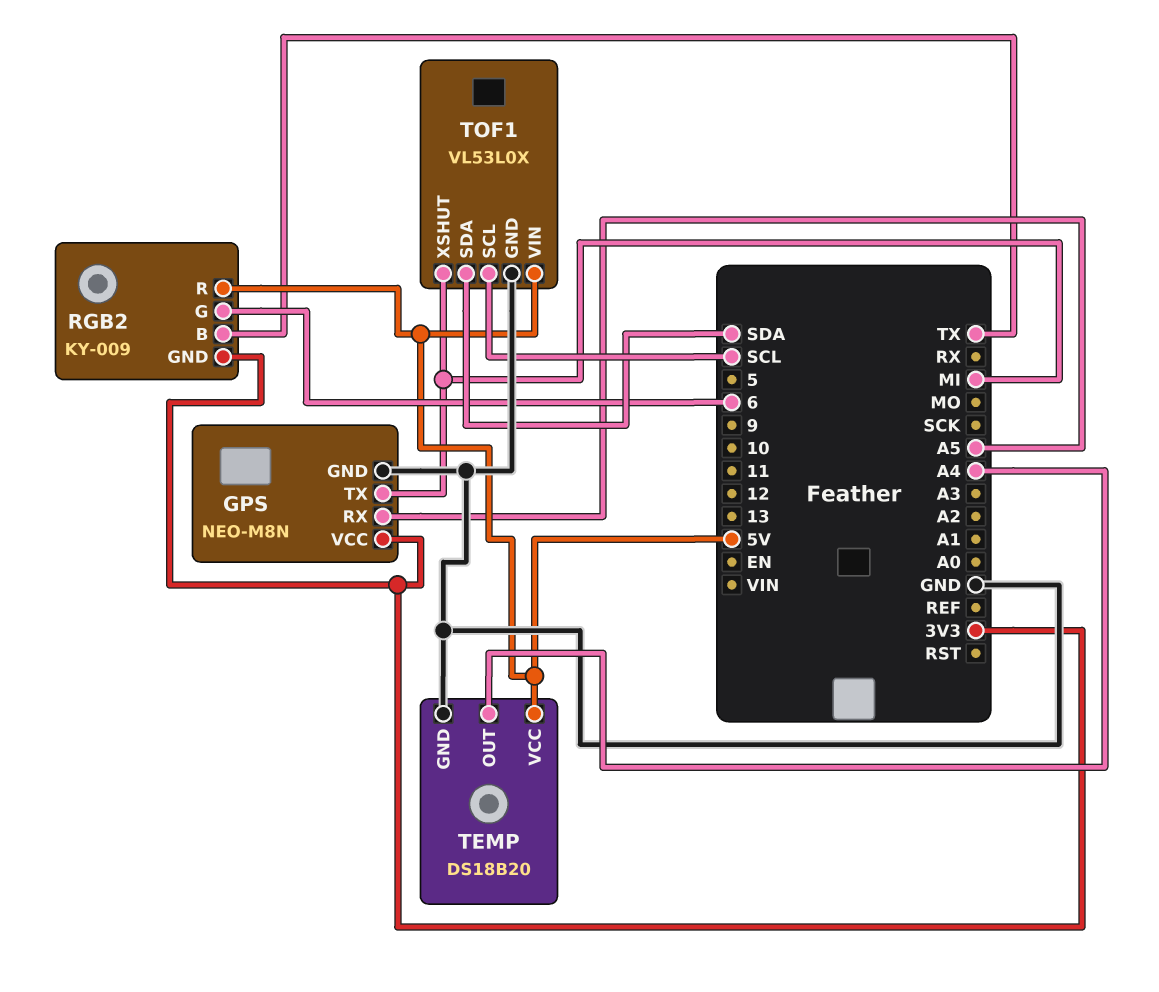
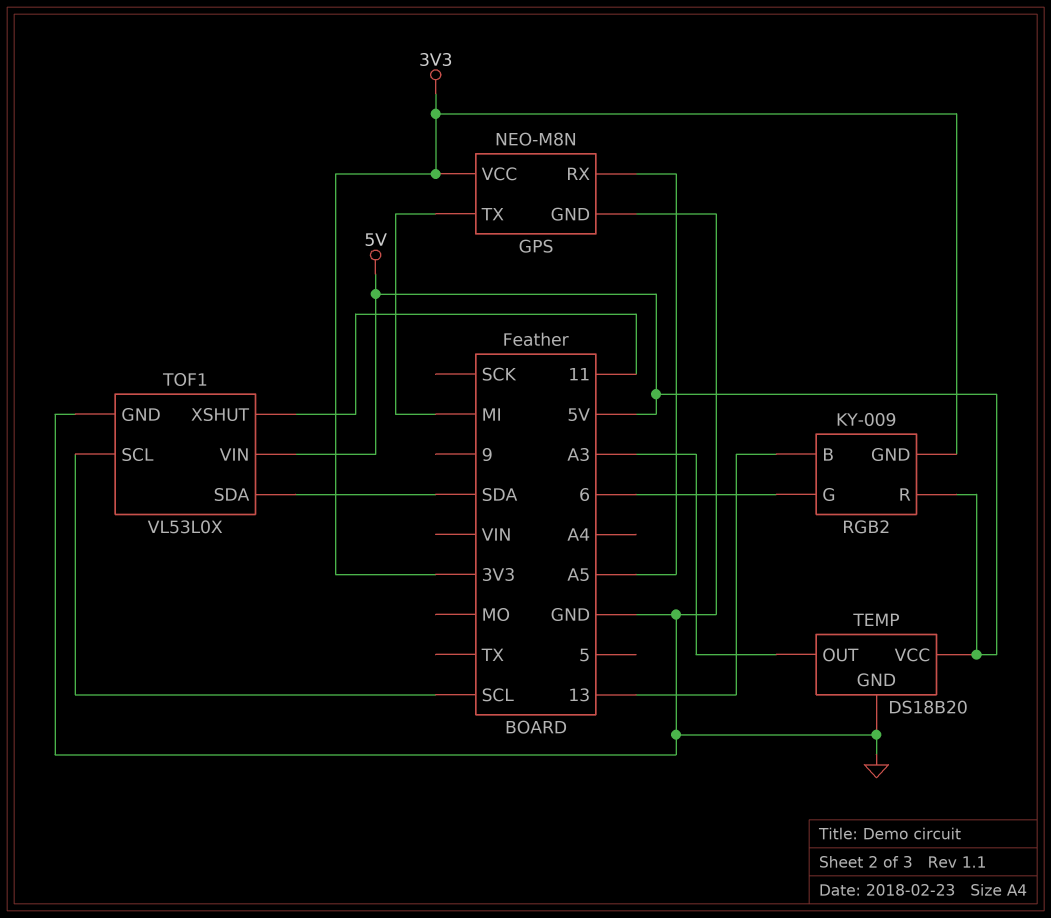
RGB2 pin B: TX -> 13
TEMP pin OUT: A4 -> A3
TOF1 pin XSHUT: MI -> 11

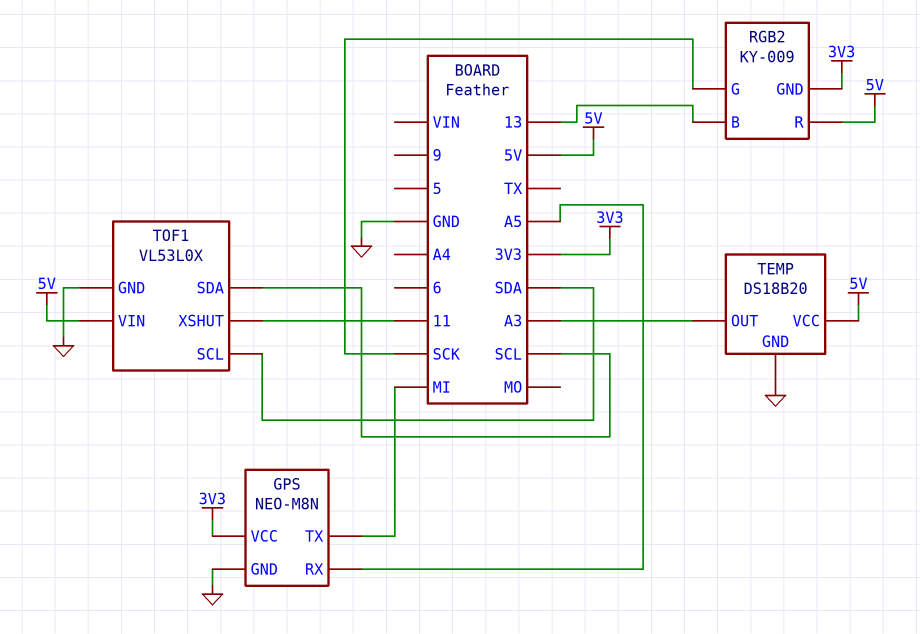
RGB2 pin G: 6 -> SCK
TOF1 pin SCL: SCL -> SDA
TOF1 pin SDA: SDA -> SCL

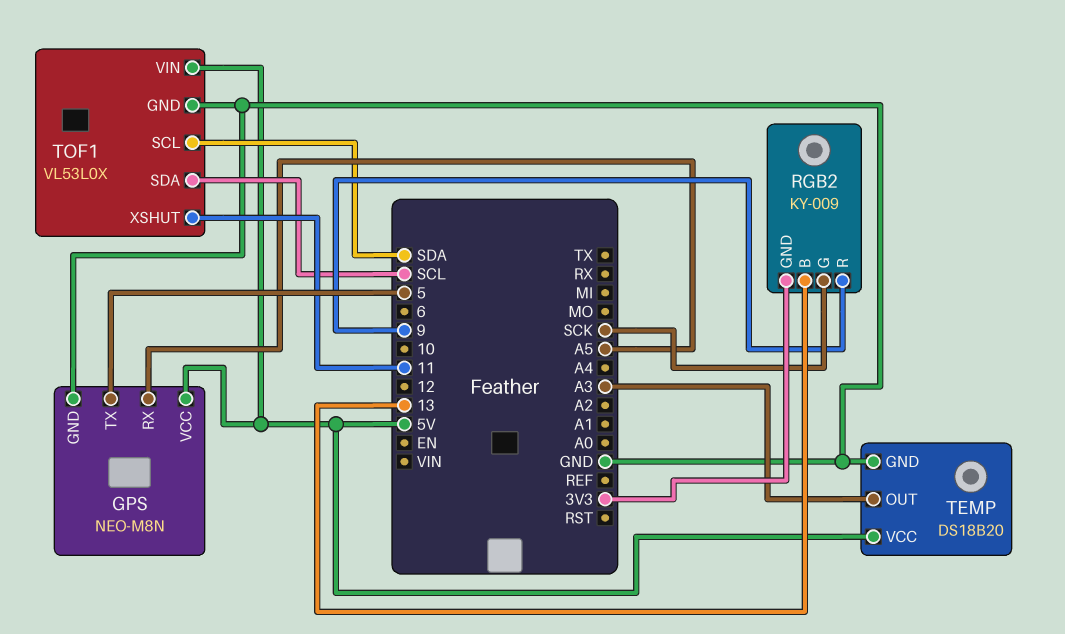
GPS pin TX: MI -> 5
GPS pin VCC: 3V3 -> 5V
RGB2 pin R: 5V -> 9

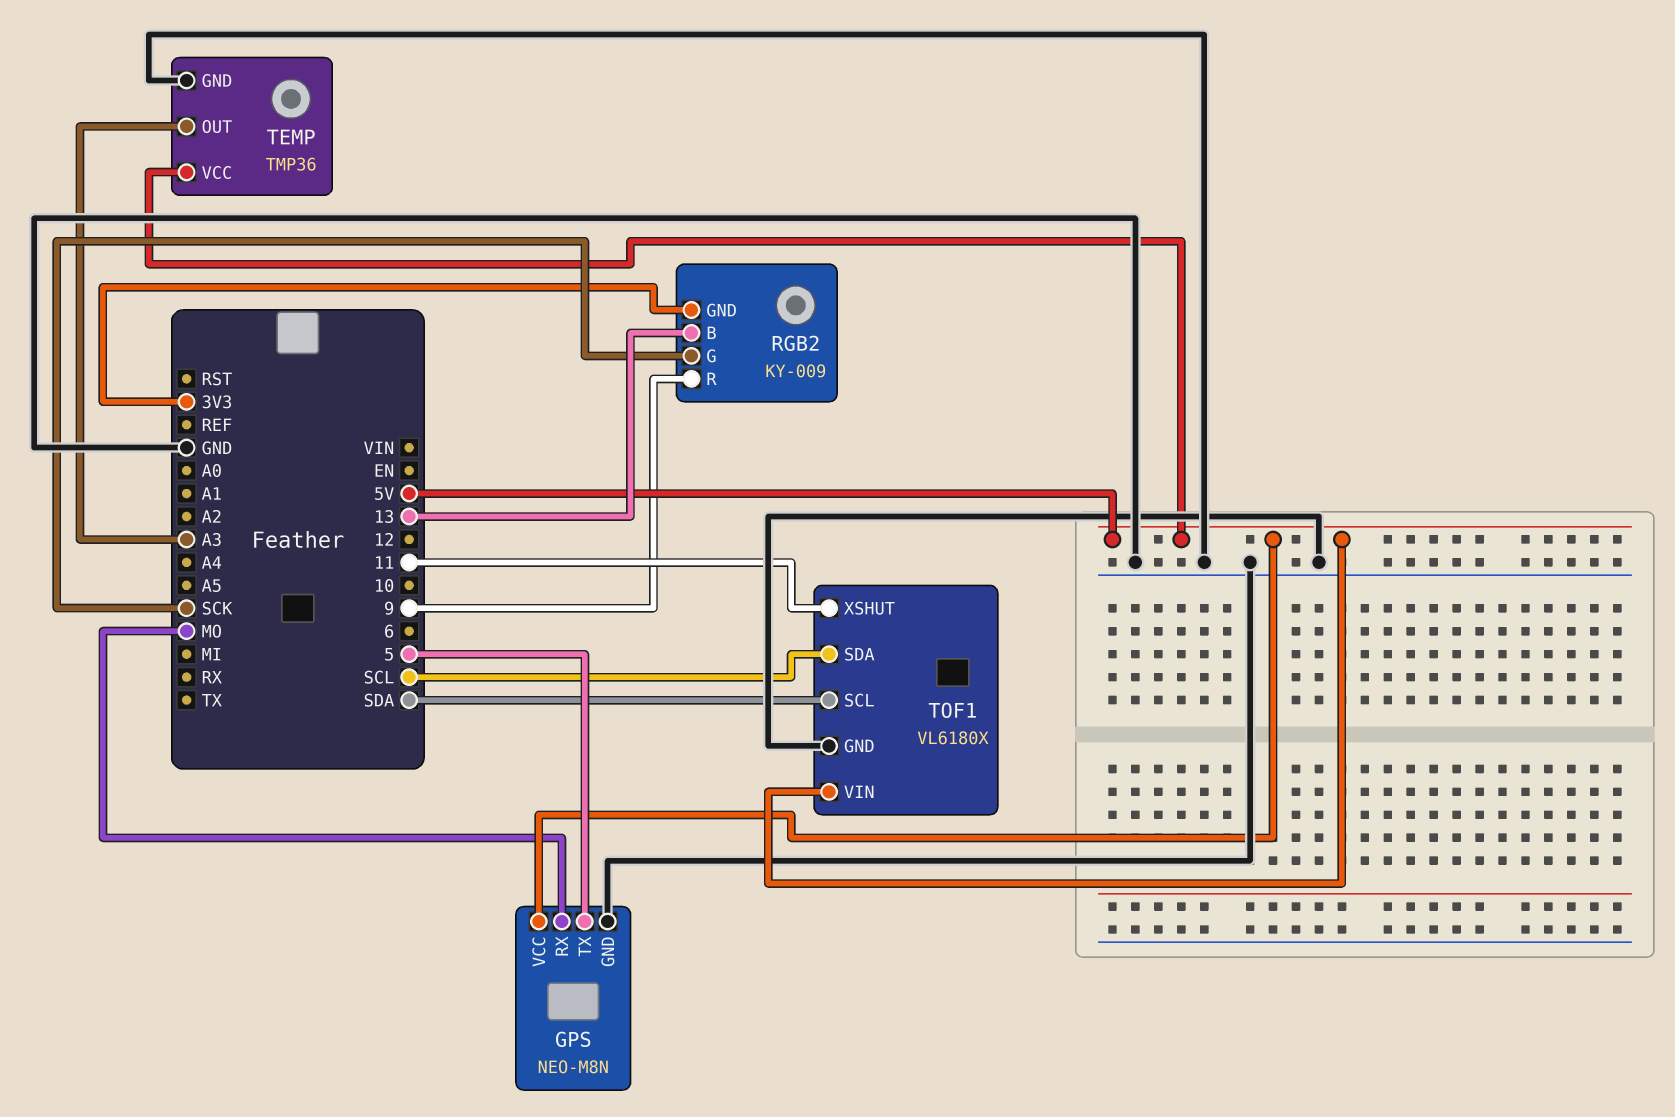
GPS pin RX: A5 -> MO
TEMP: DS18B20 -> TMP36
TOF1: VL53L0X -> VL6180X

